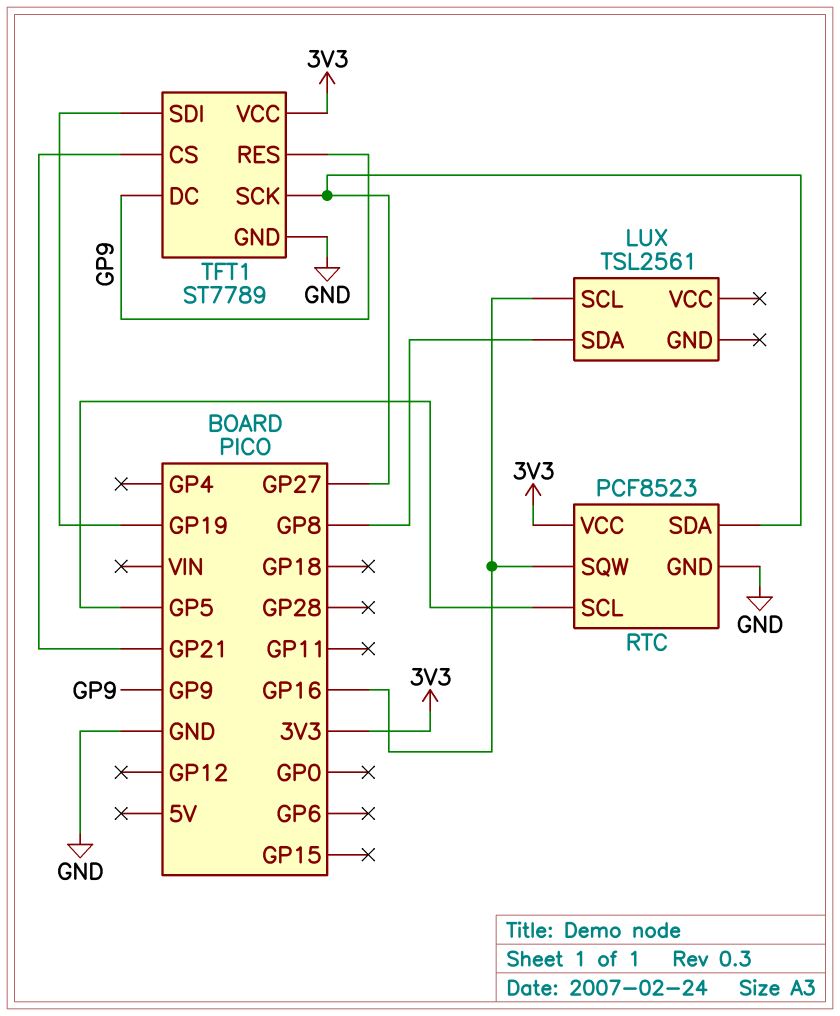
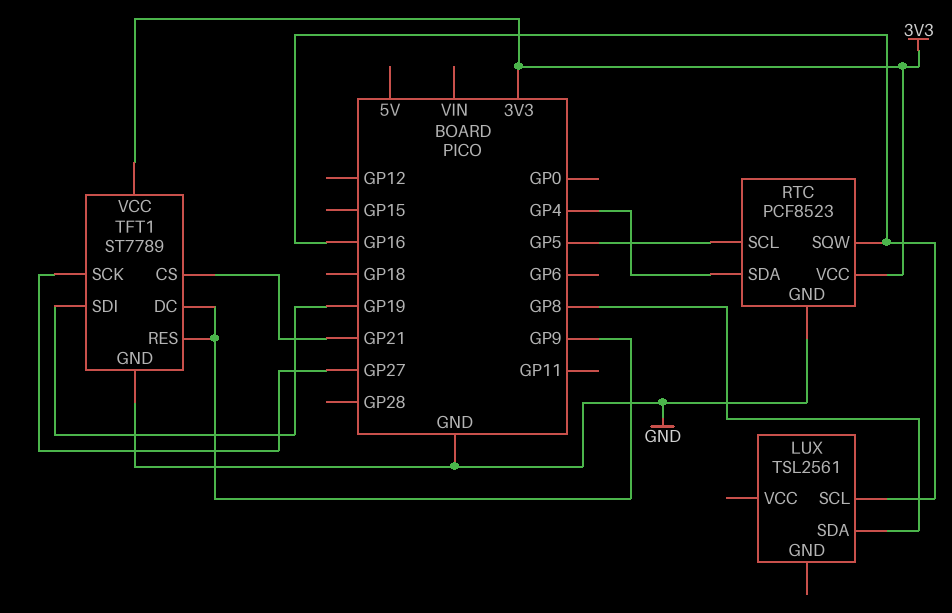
RTC pin SDA: GP27 -> GP4

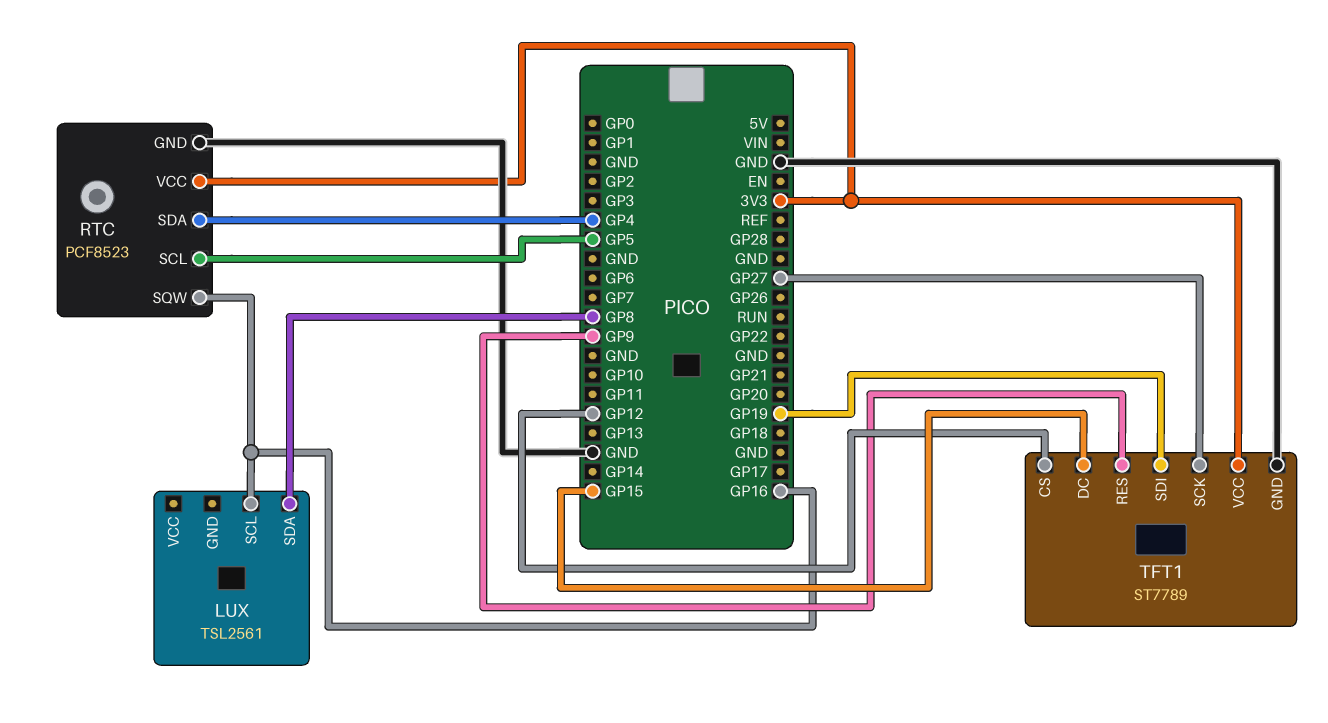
TFT1 pin CS: GP21 -> GP12
TFT1 pin DC: GP9 -> GP15

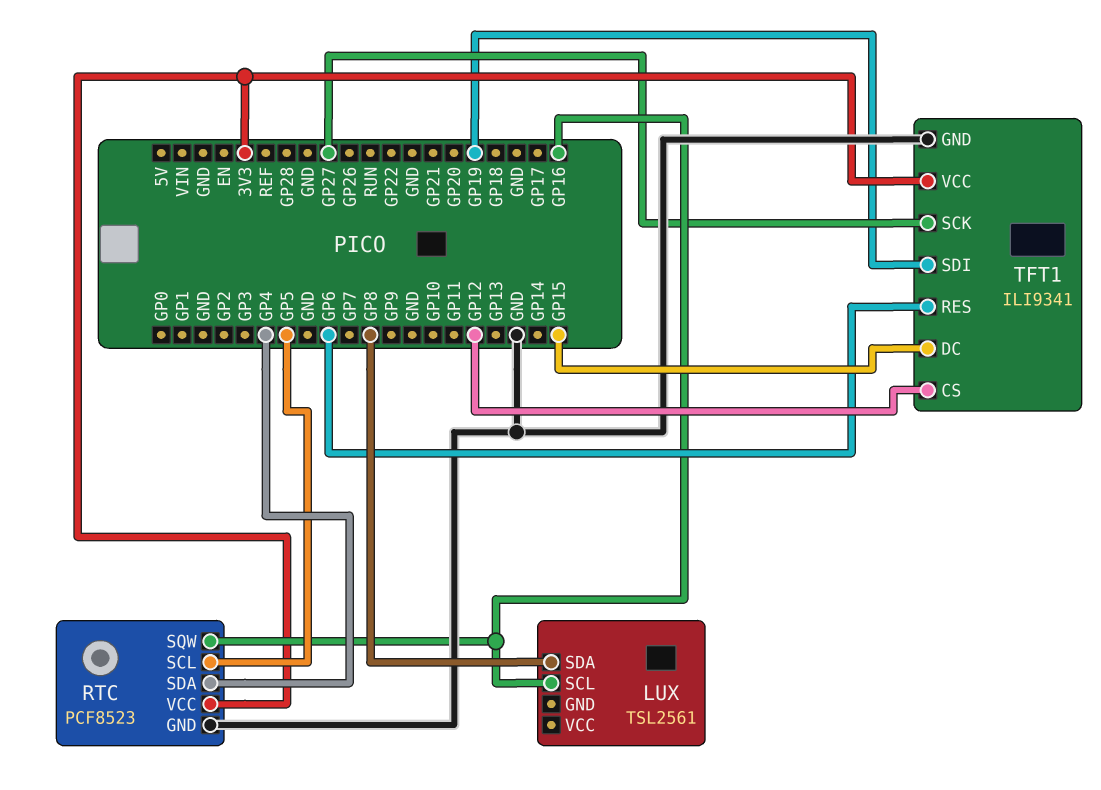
TFT1: ST7789 -> ILI9341
TFT1 pin RES: GP9 -> GP6

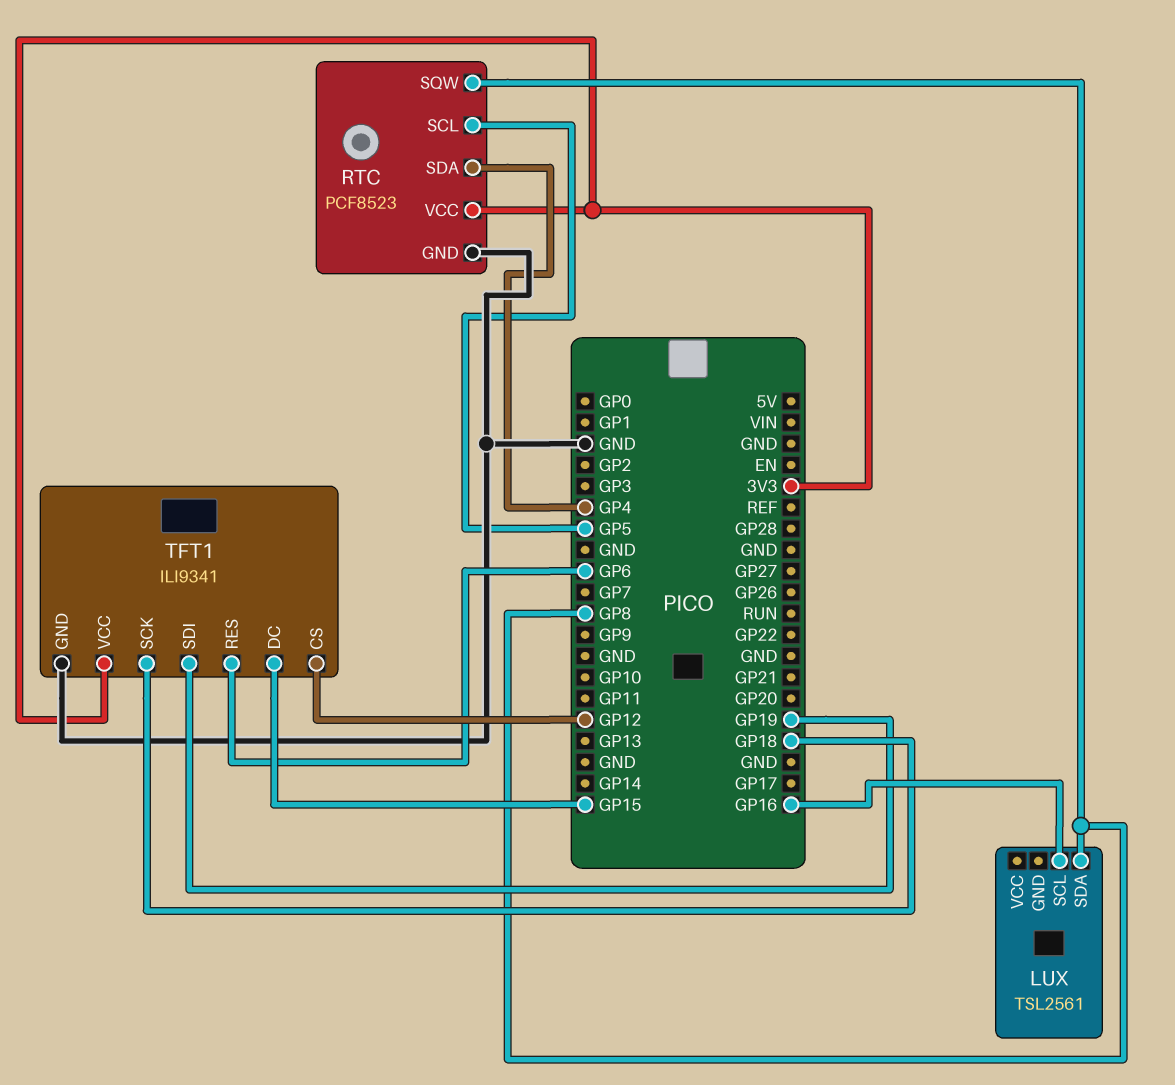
RTC pin SQW: GP16 -> GP8
TFT1 pin SCK: GP27 -> GP18

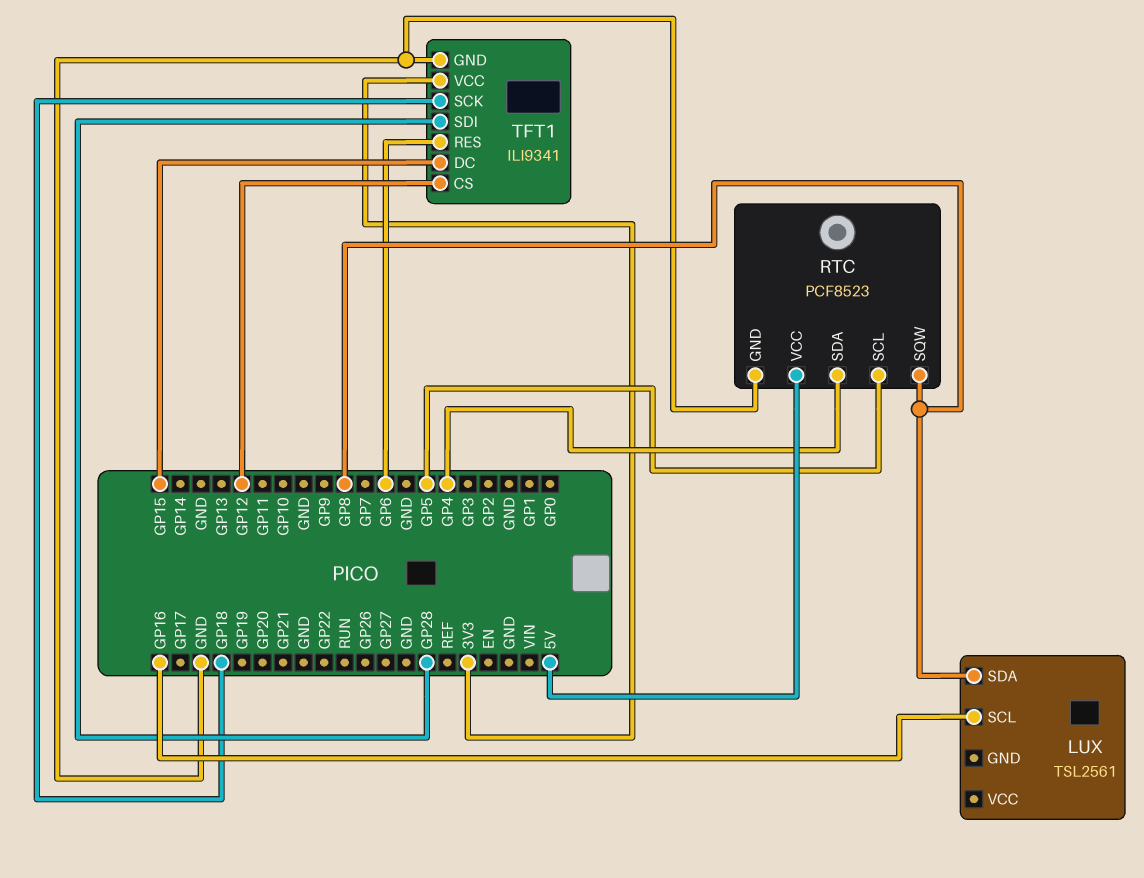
RTC pin VCC: 3V3 -> 5V
TFT1 pin SDI: GP19 -> GP28

